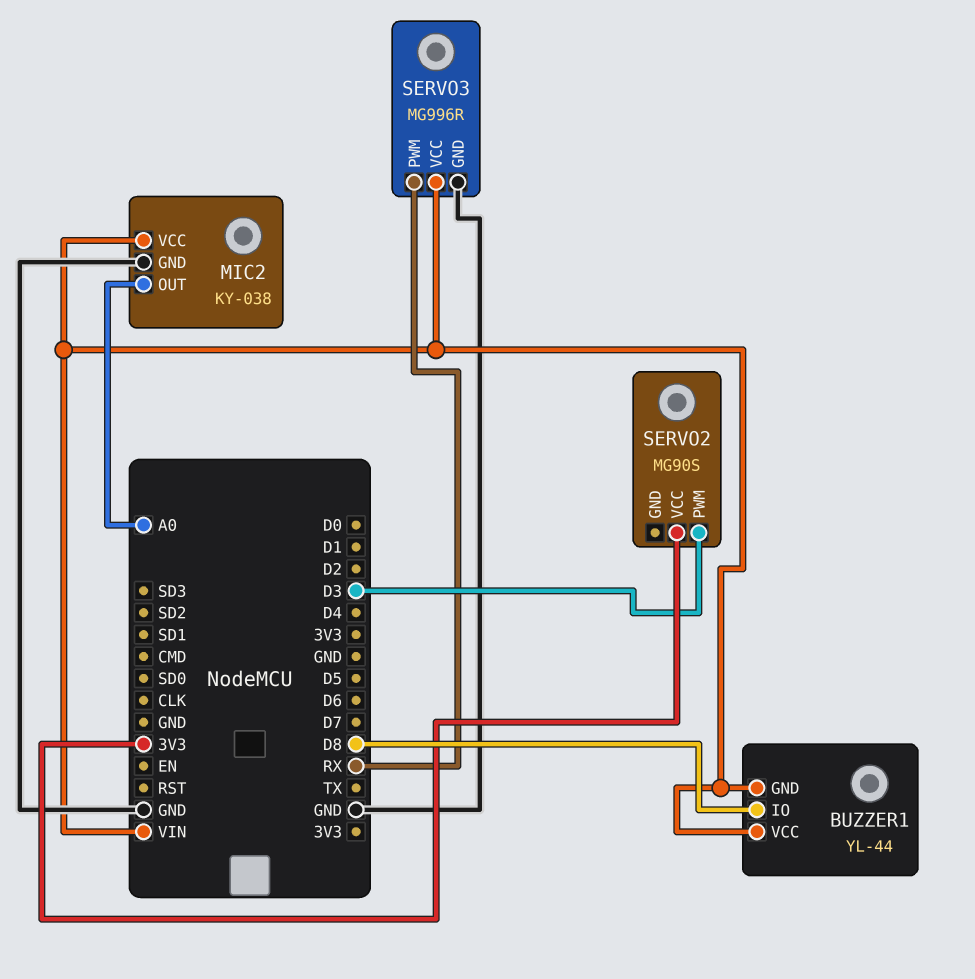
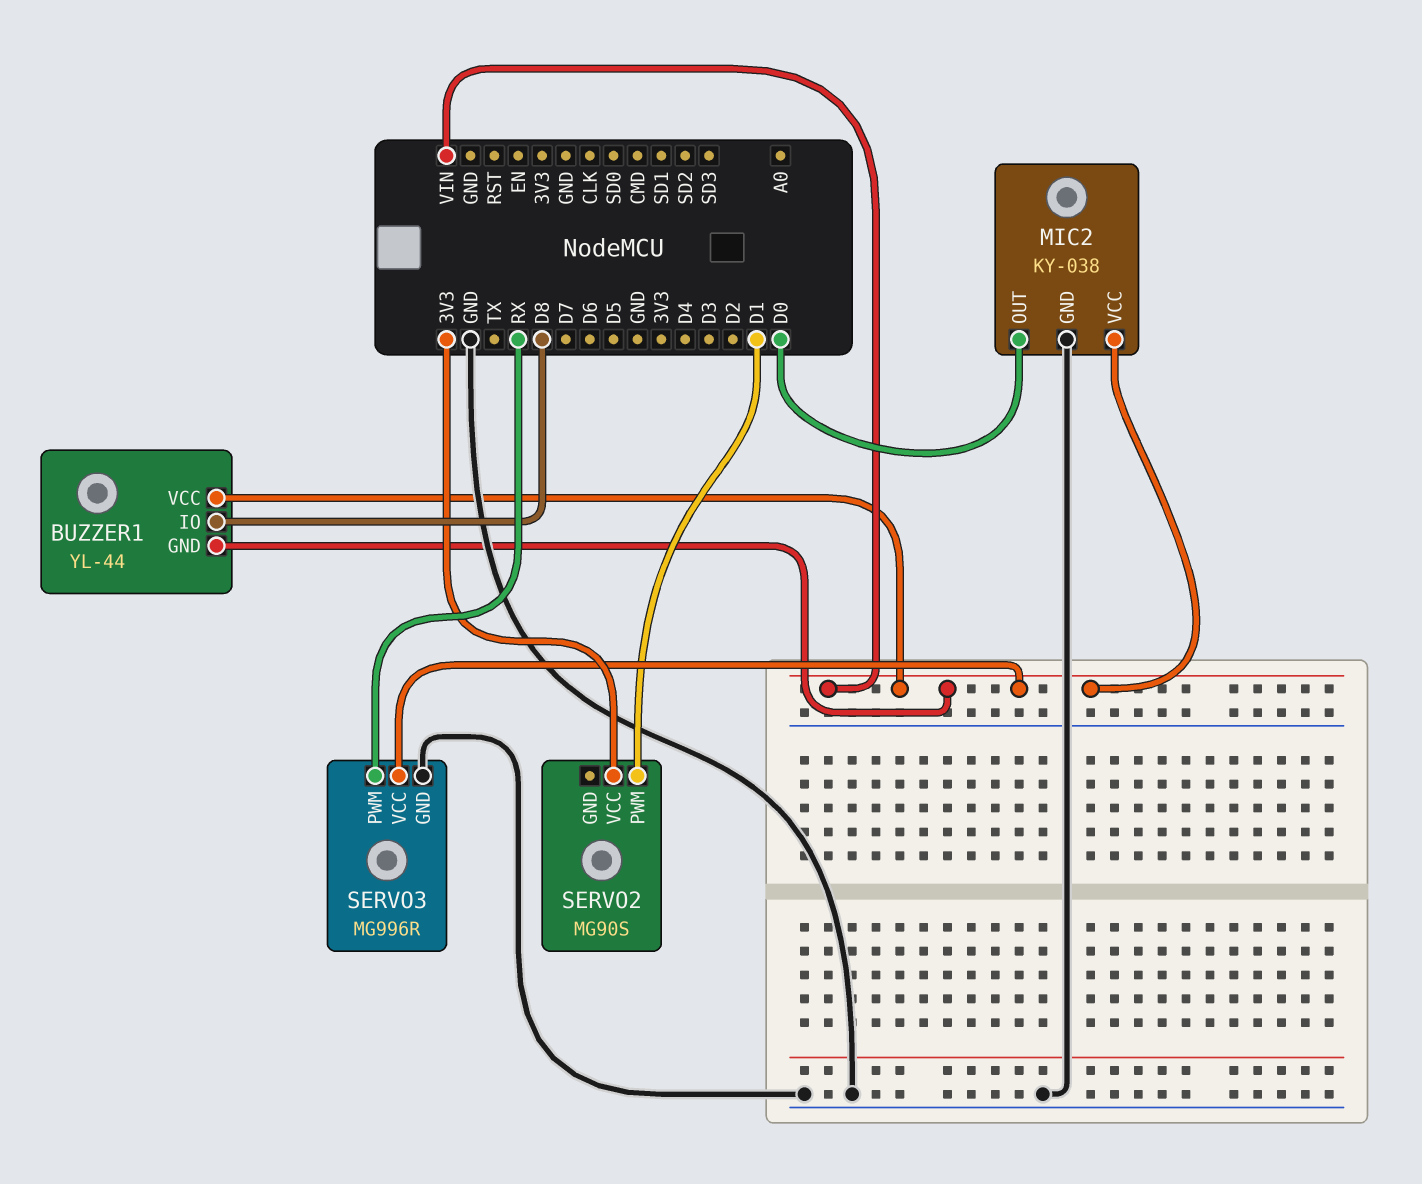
MIC2 pin OUT: A0 -> D0
SERVO2 pin PWM: D3 -> D1

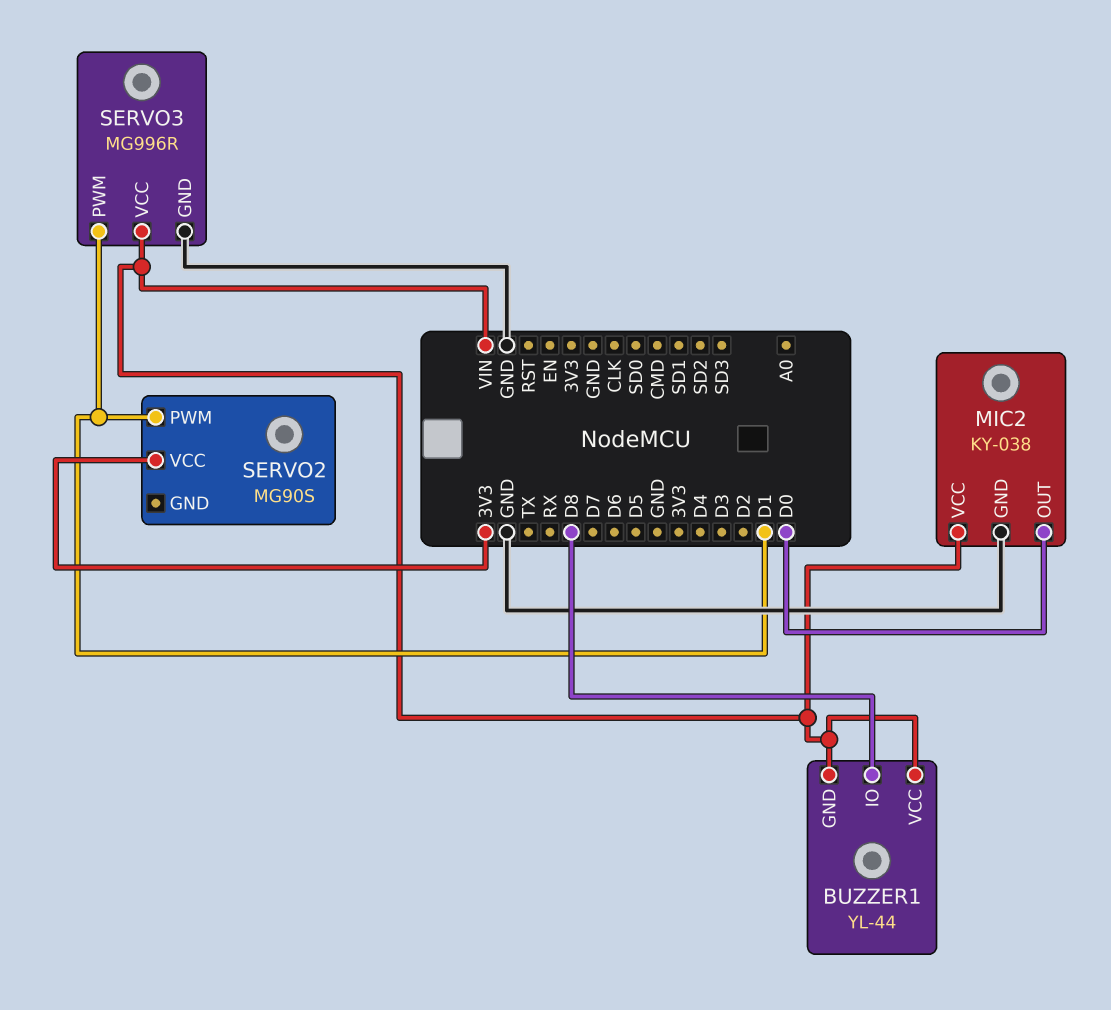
SERVO3 pin PWM: RX -> D1

